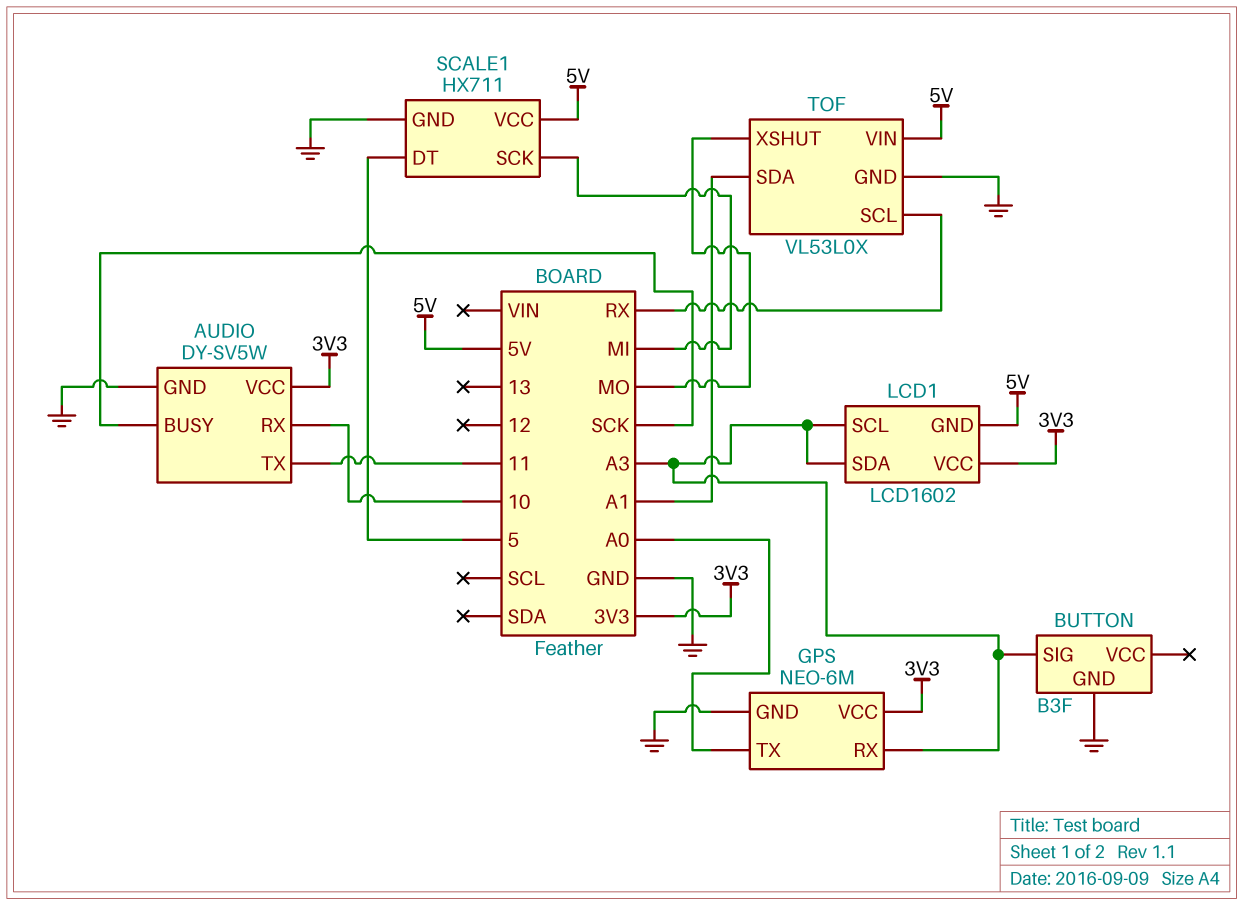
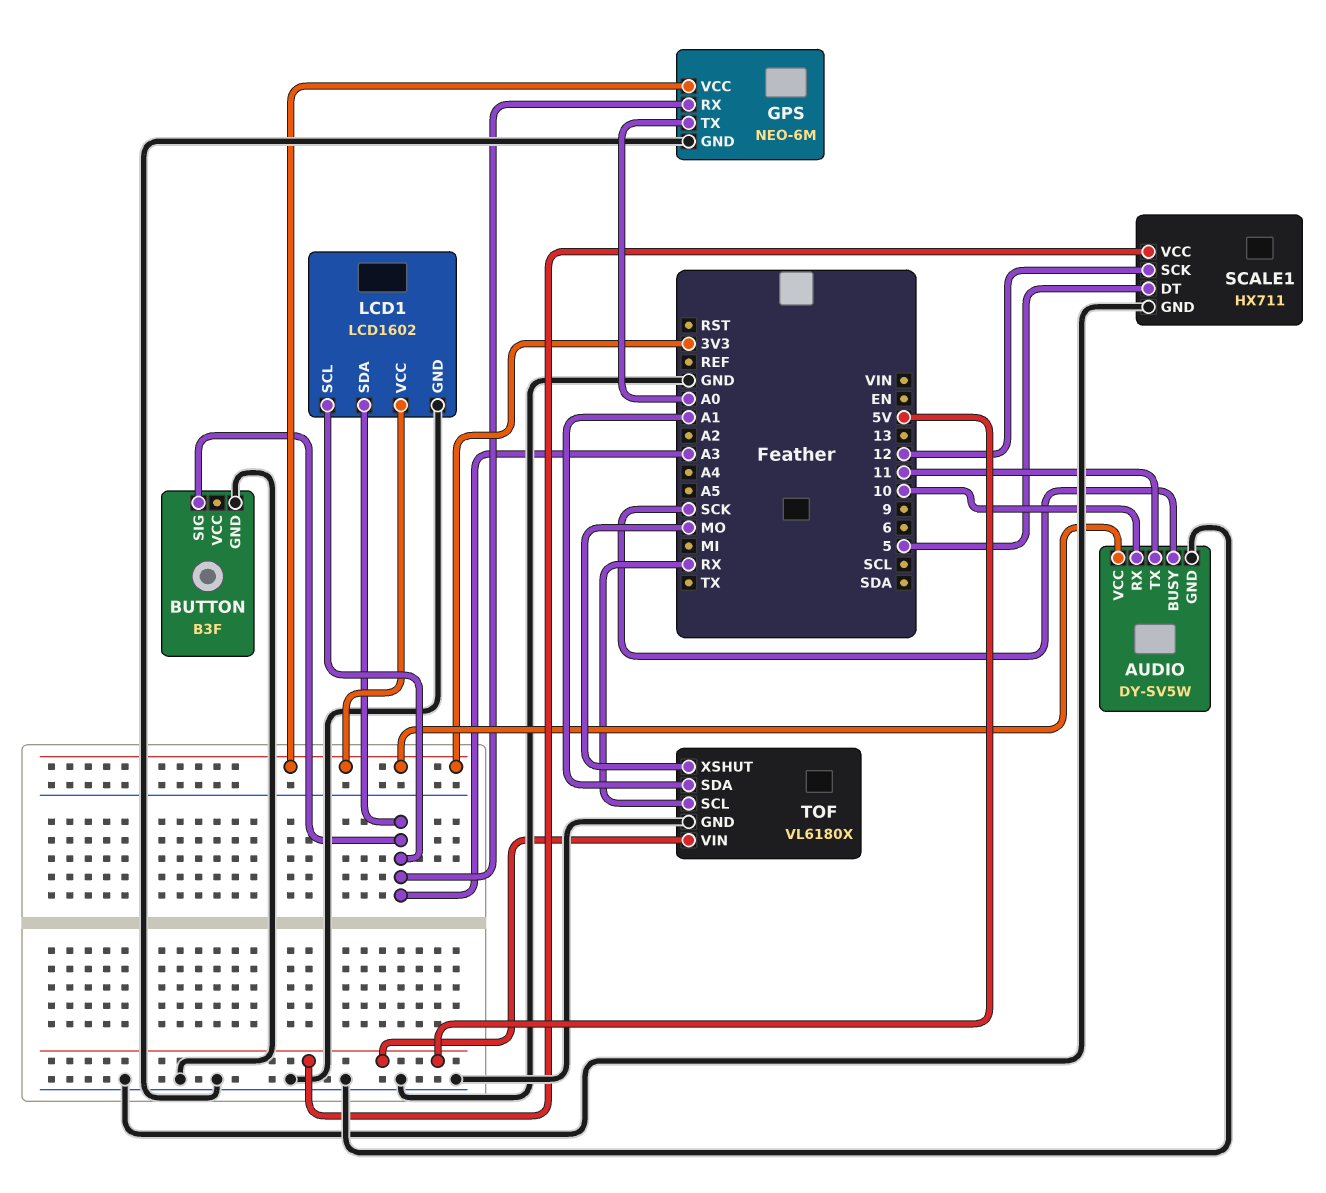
LCD1 pin GND: 5V -> GND
SCALE1 pin SCK: MI -> 12
TOF: VL53L0X -> VL6180X

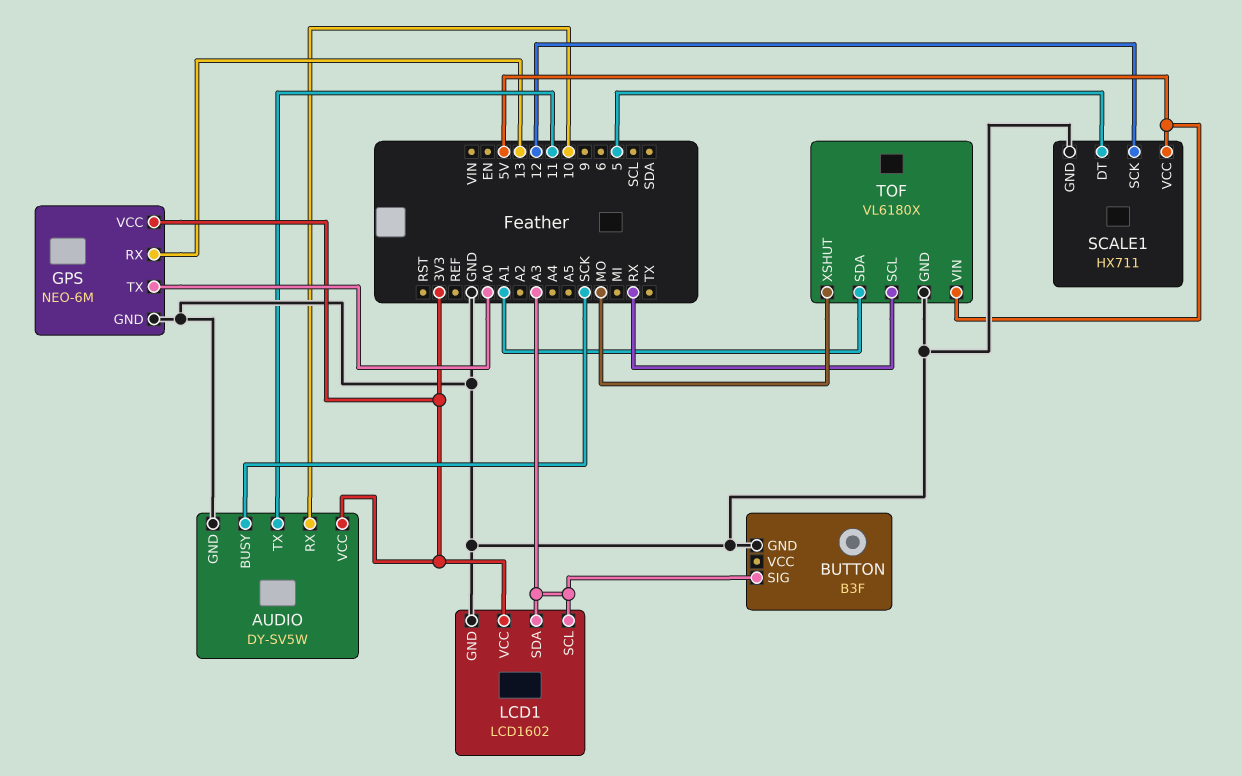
GPS pin RX: A3 -> 13

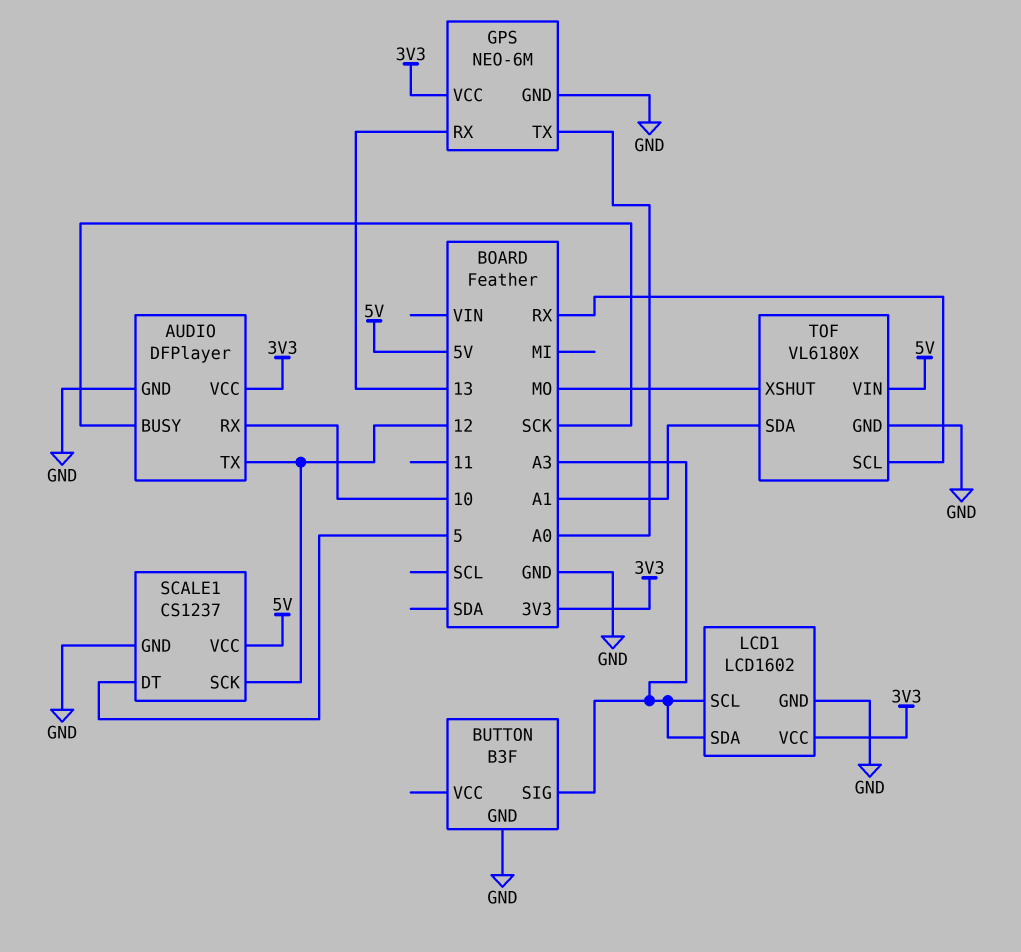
AUDIO: DY-SV5W -> DFPlayer
AUDIO pin TX: 11 -> 12
SCALE1: HX711 -> CS1237

